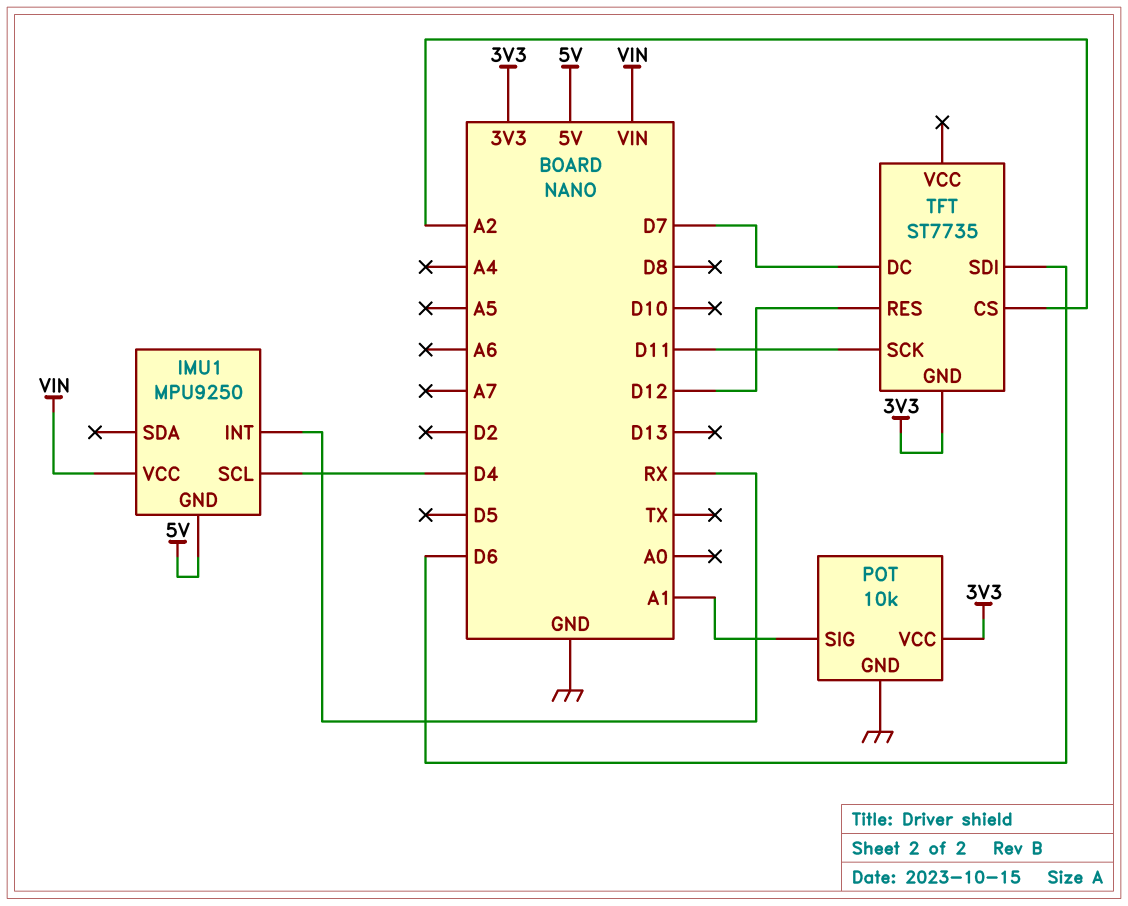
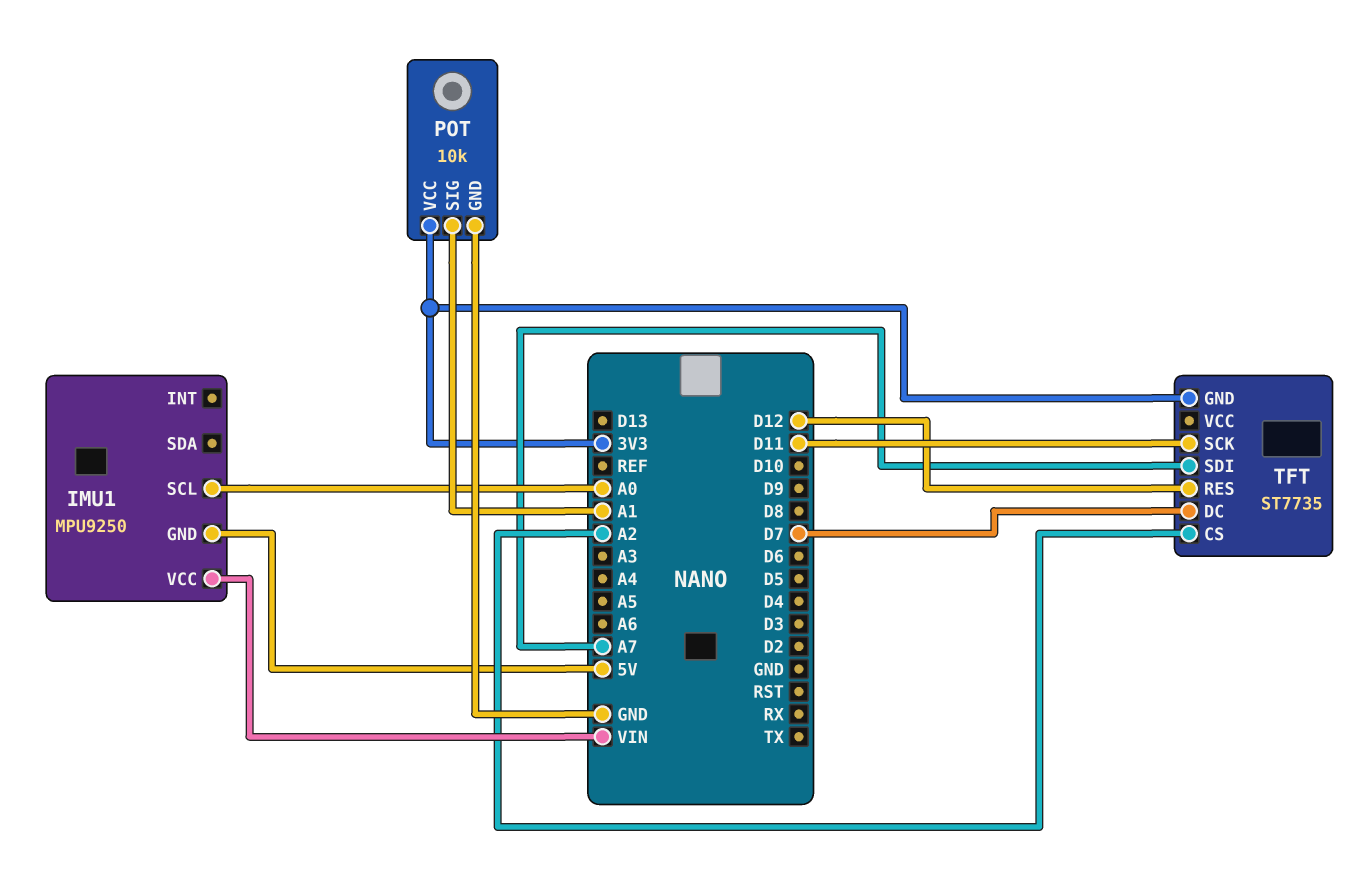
IMU1 pin INT: RX -> none
IMU1 pin SCL: D4 -> A0
TFT pin SDI: D6 -> A7

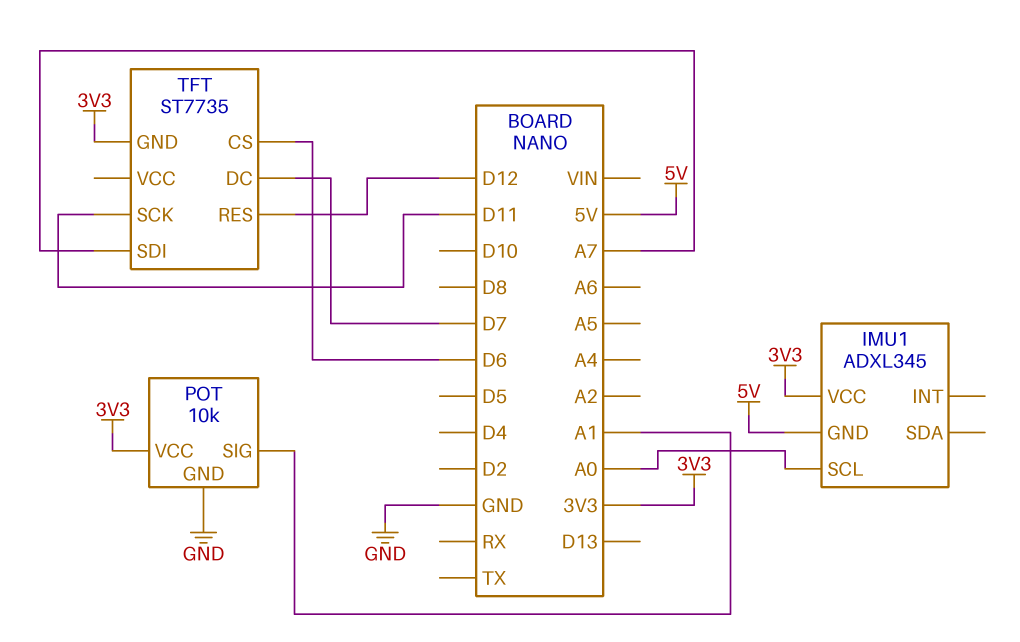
IMU1: MPU9250 -> ADXL345
IMU1 pin VCC: VIN -> 3V3
TFT pin CS: A2 -> D6

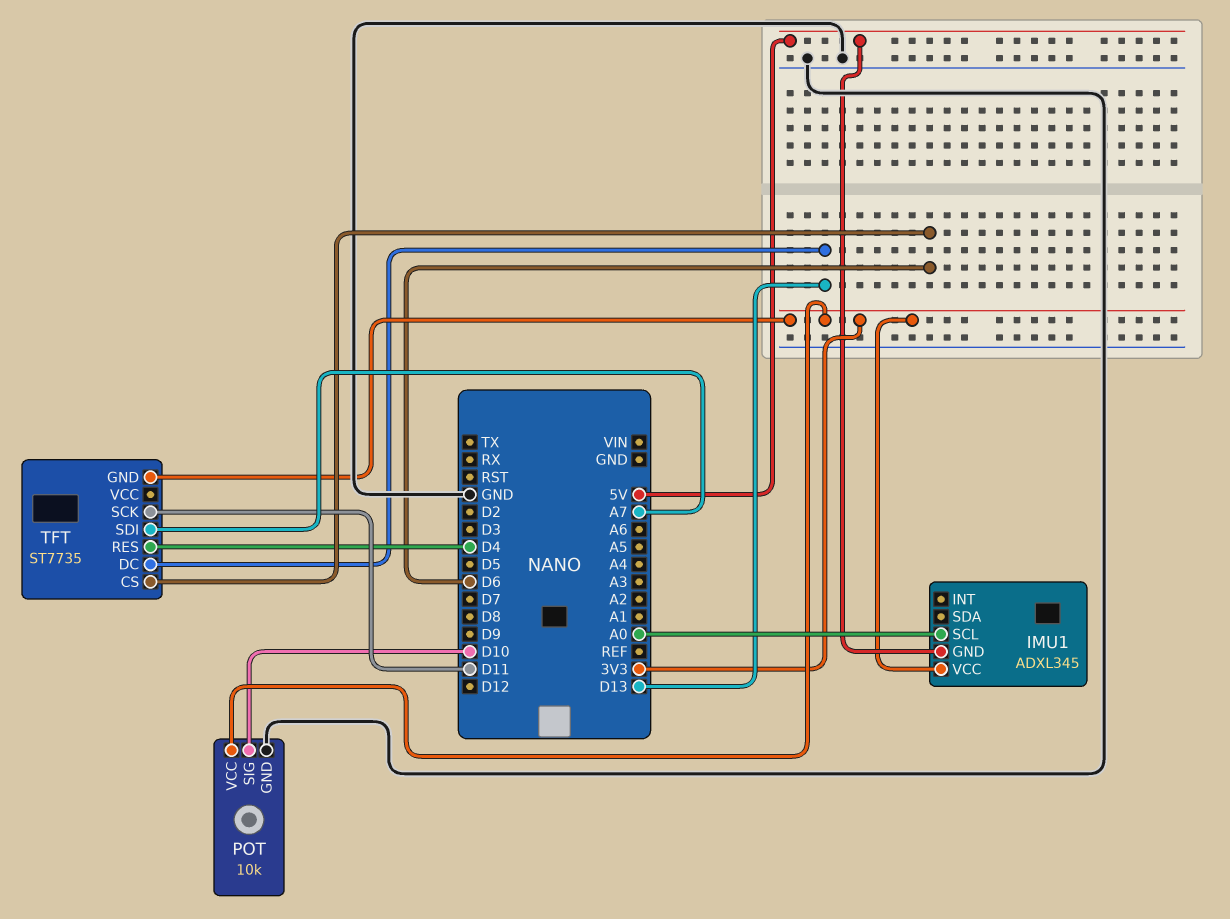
POT pin SIG: A1 -> D10
TFT pin DC: D7 -> D13
TFT pin RES: D12 -> D4

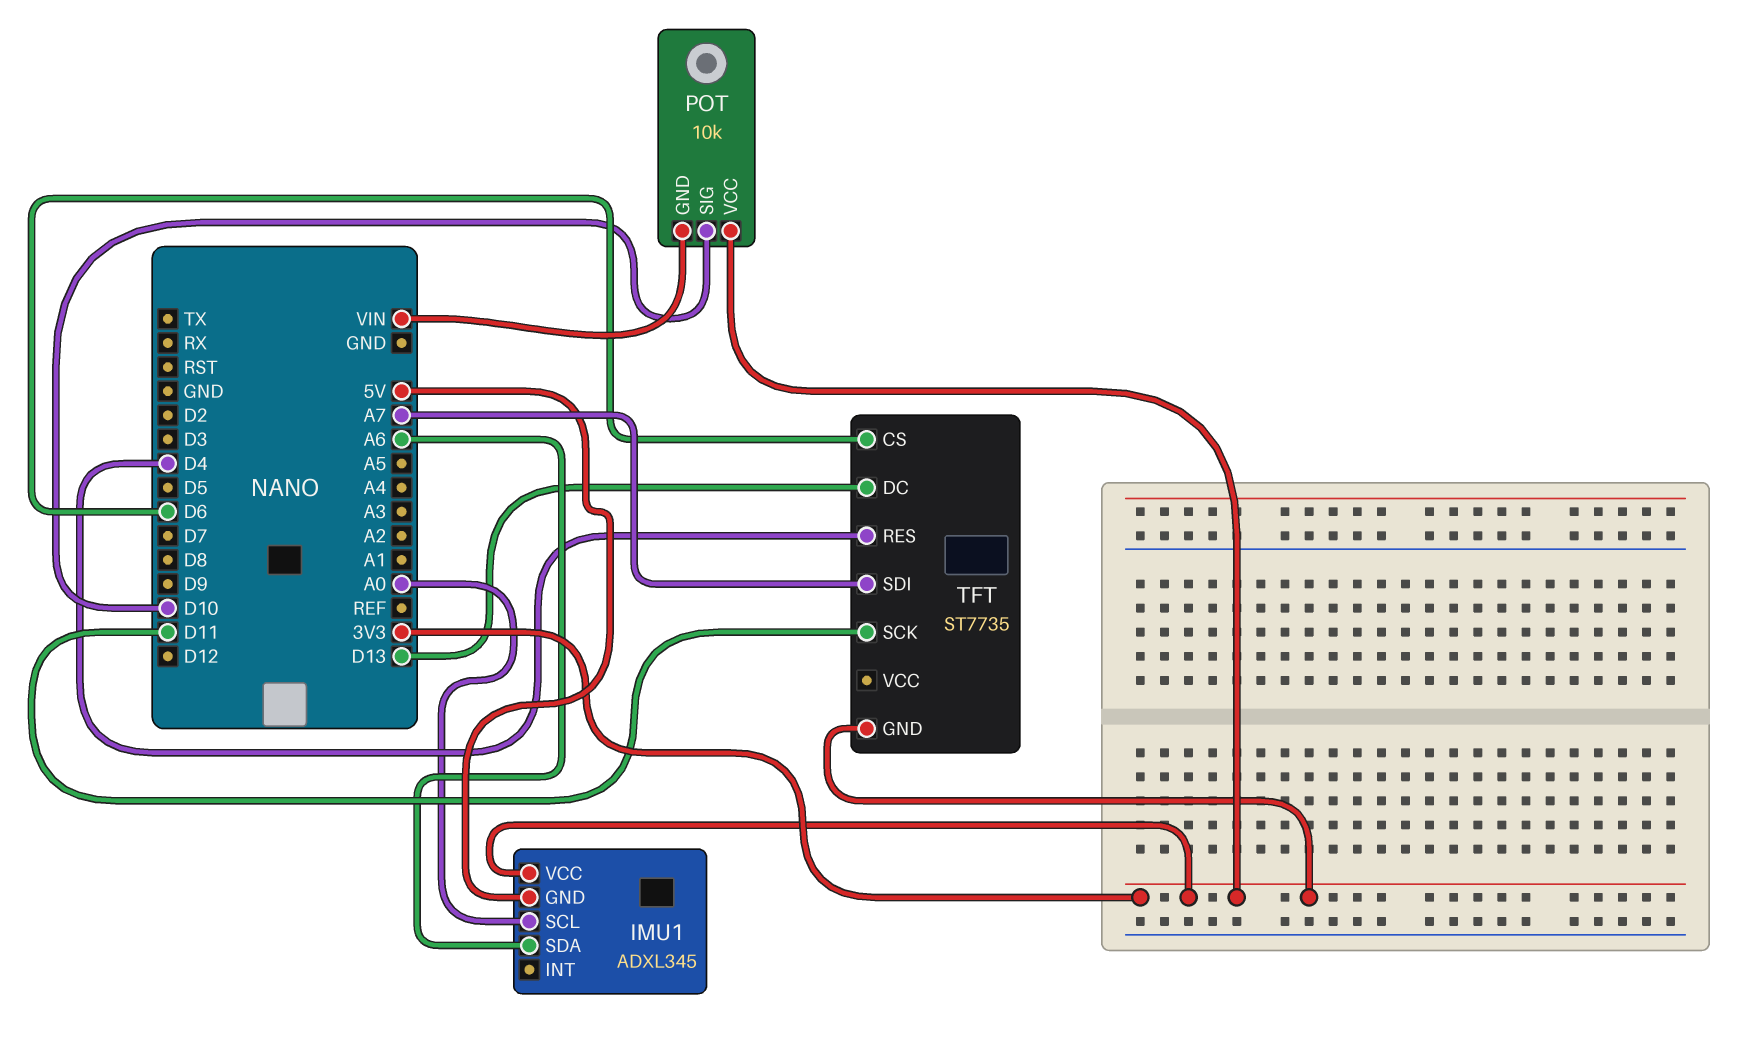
IMU1 pin SDA: none -> A6
POT pin GND: GND -> VIN

